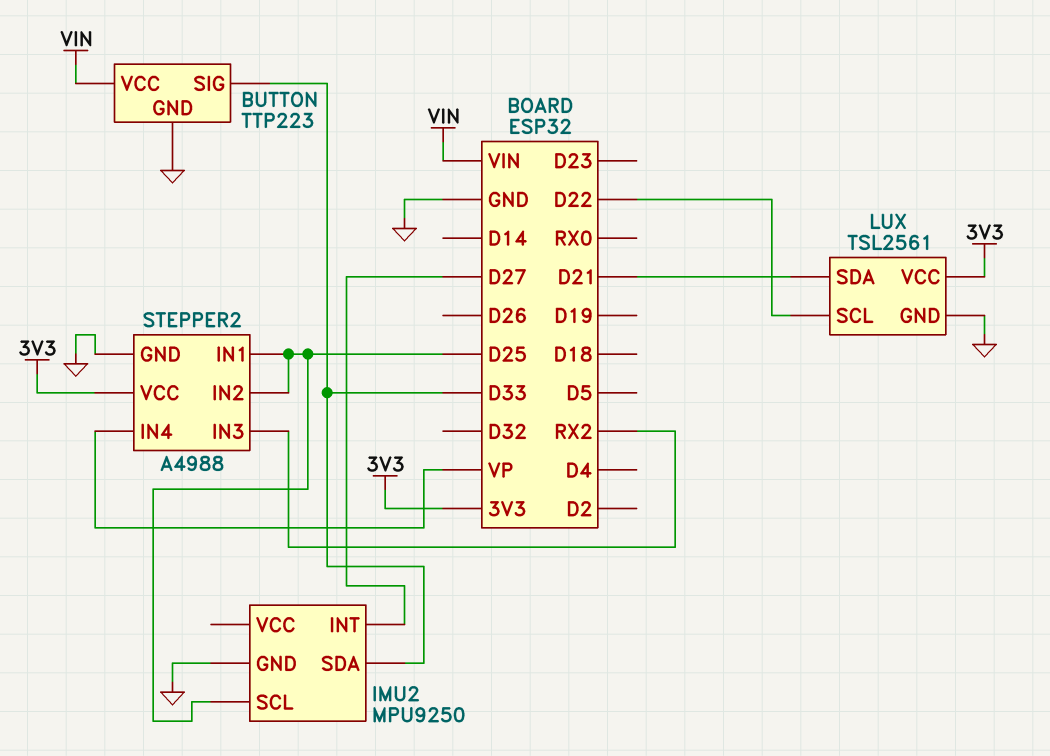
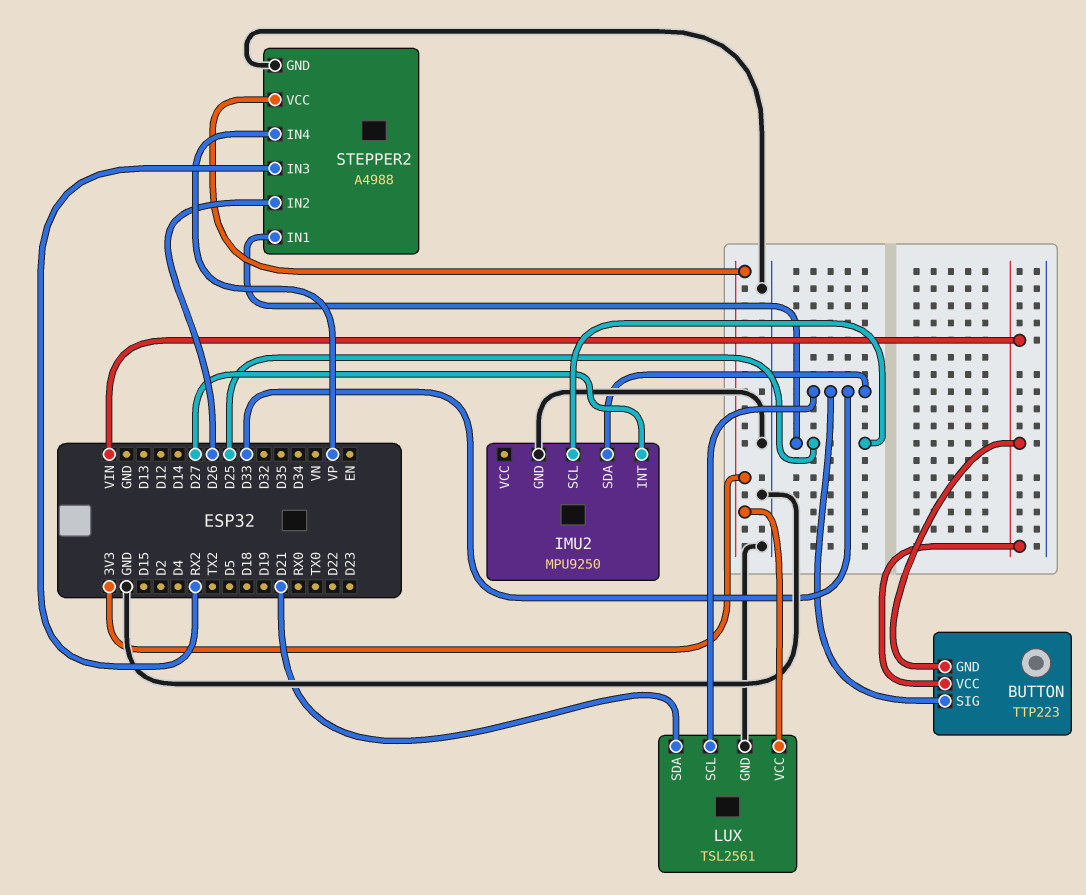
BUTTON pin GND: GND -> VIN
LUX pin SCL: D22 -> D33
STEPPER2 pin IN2: D25 -> D26

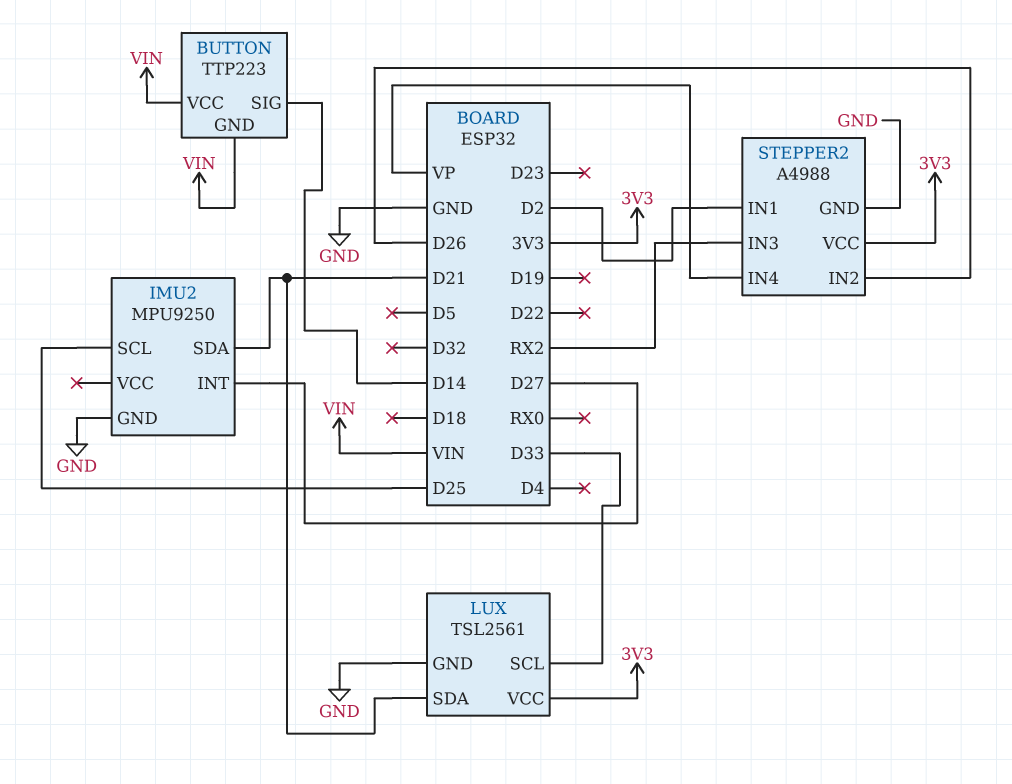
BUTTON pin SIG: D33 -> D14
IMU2 pin SDA: D33 -> D21
STEPPER2 pin IN1: D25 -> D2

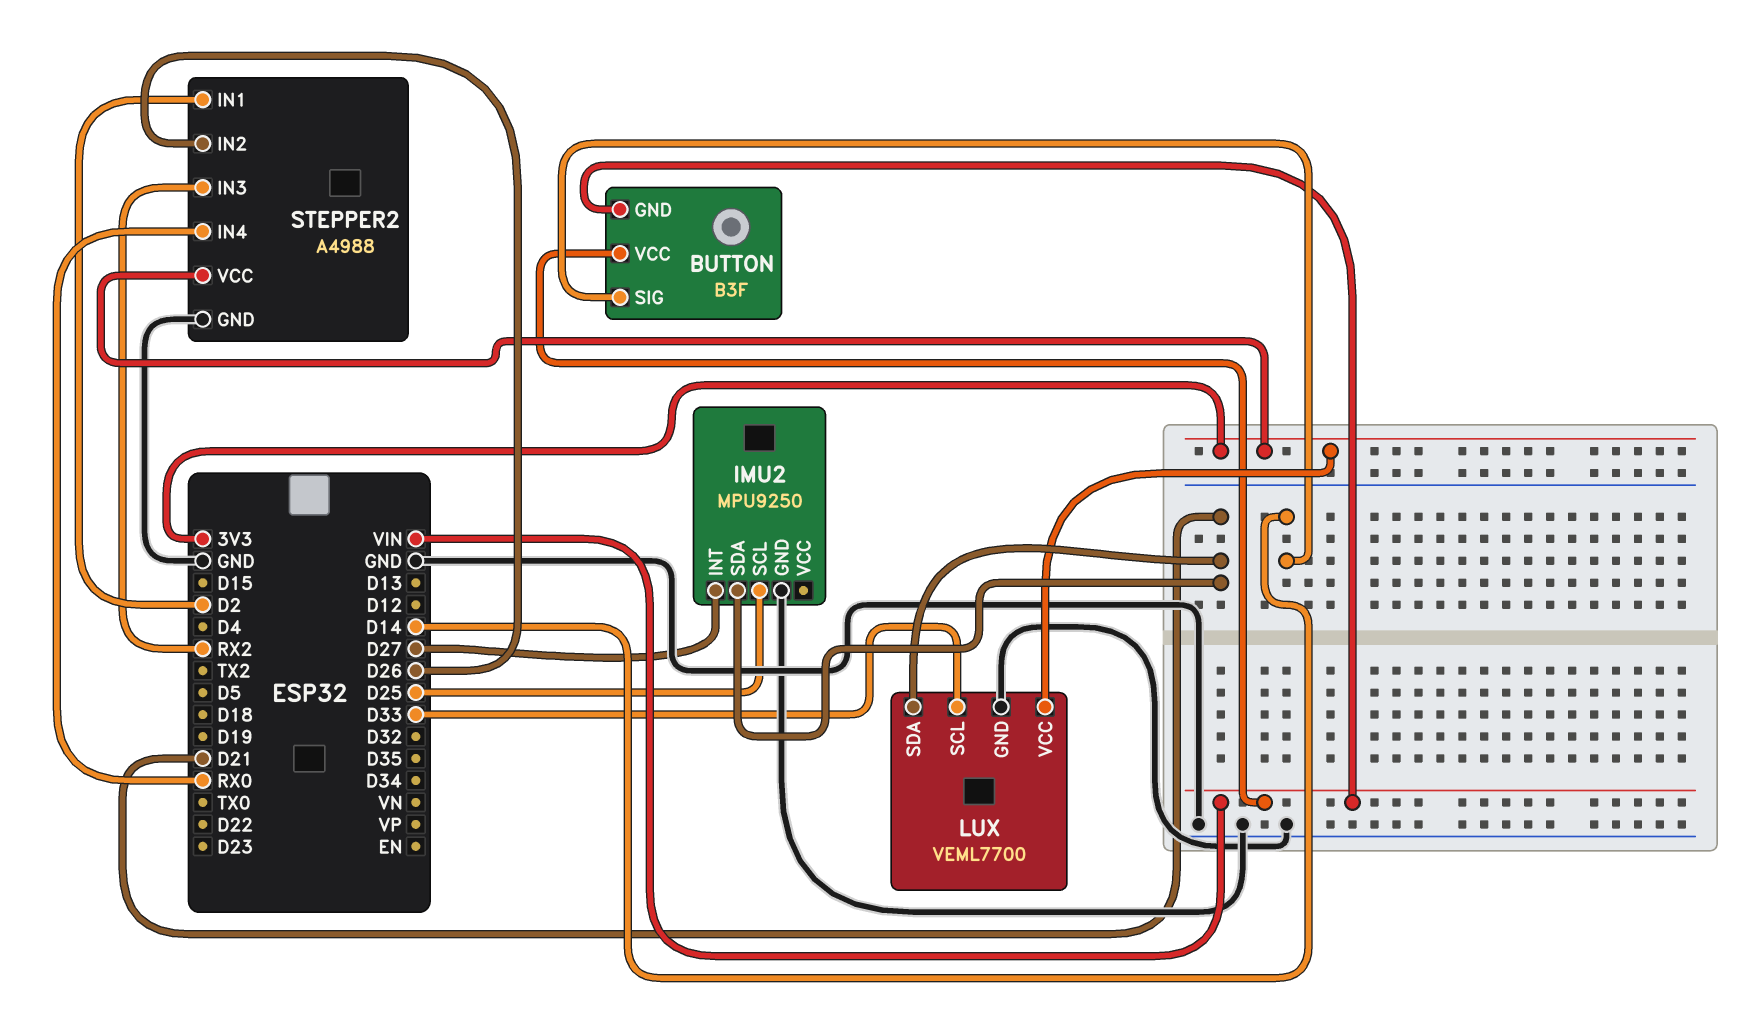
BUTTON: TTP223 -> B3F
LUX: TSL2561 -> VEML7700
STEPPER2 pin IN4: VP -> RX0

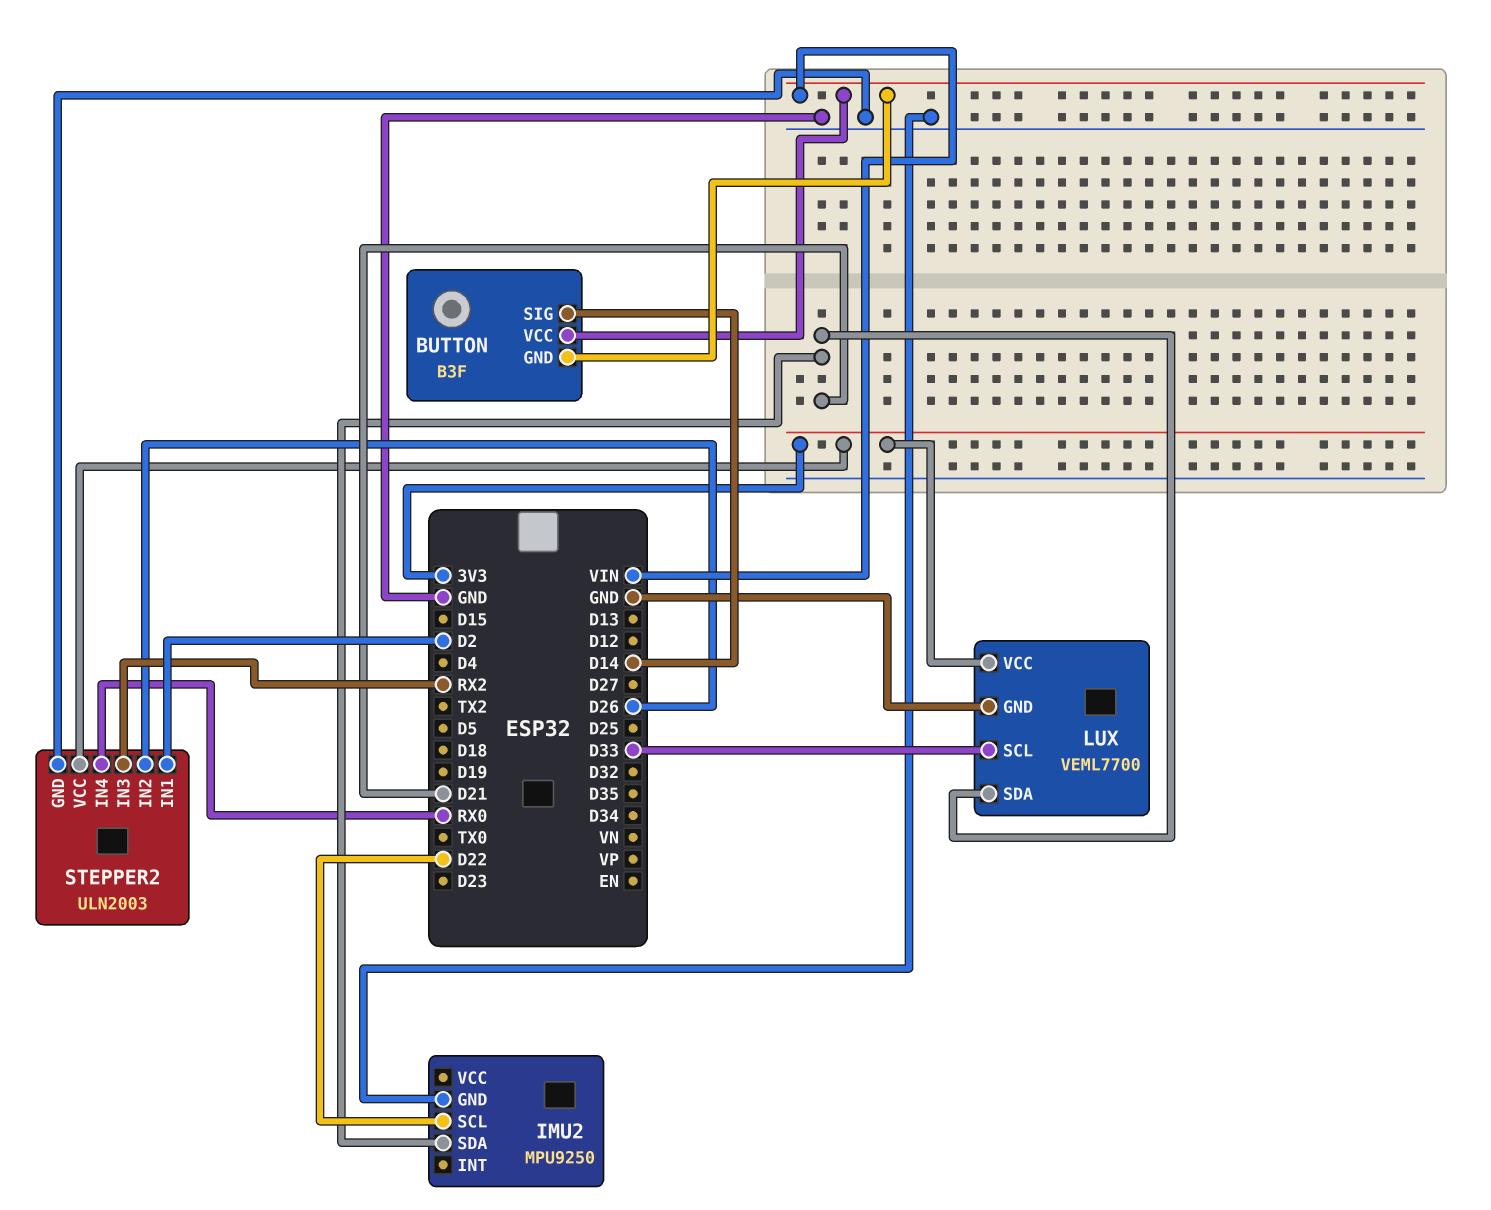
IMU2 pin INT: D27 -> none
IMU2 pin SCL: D25 -> D22
STEPPER2: A4988 -> ULN2003

